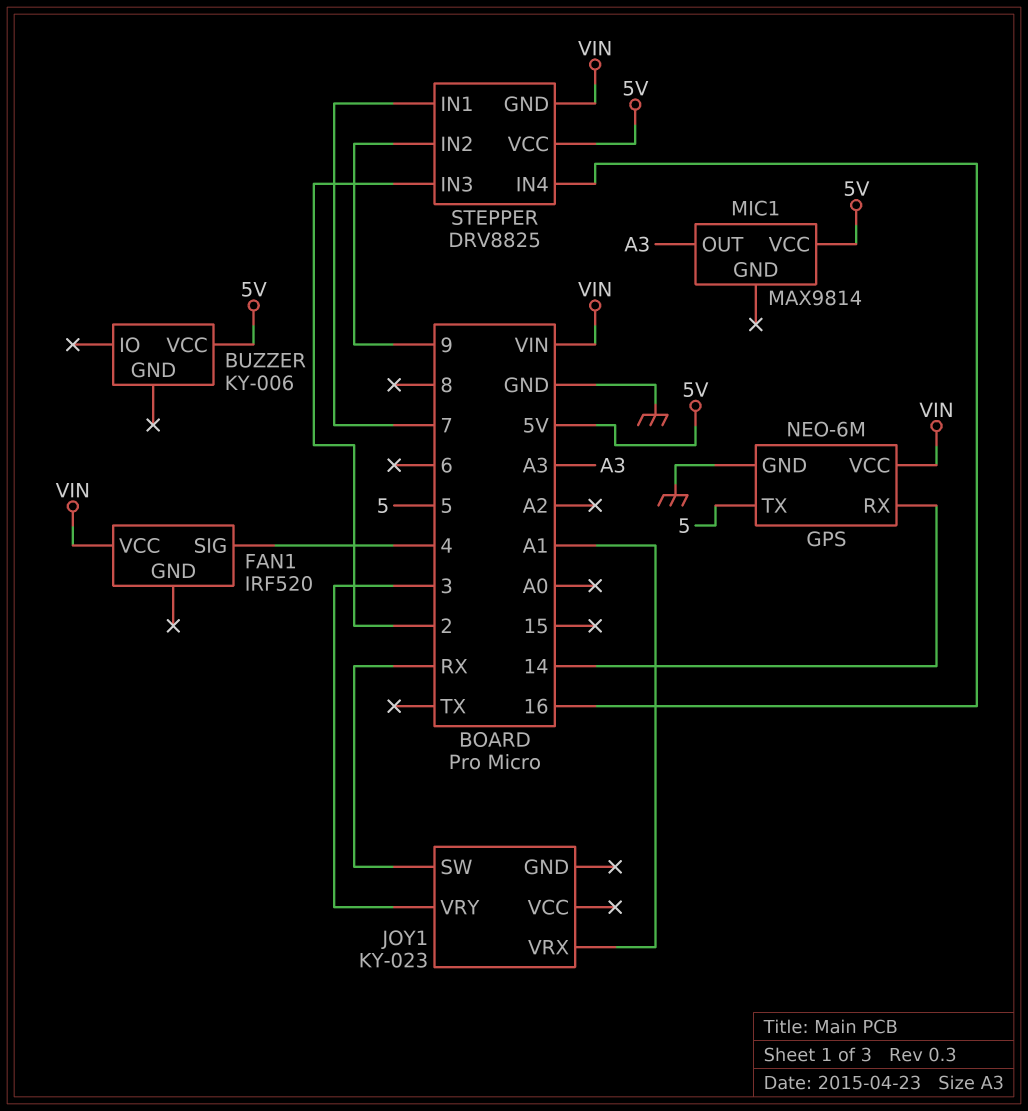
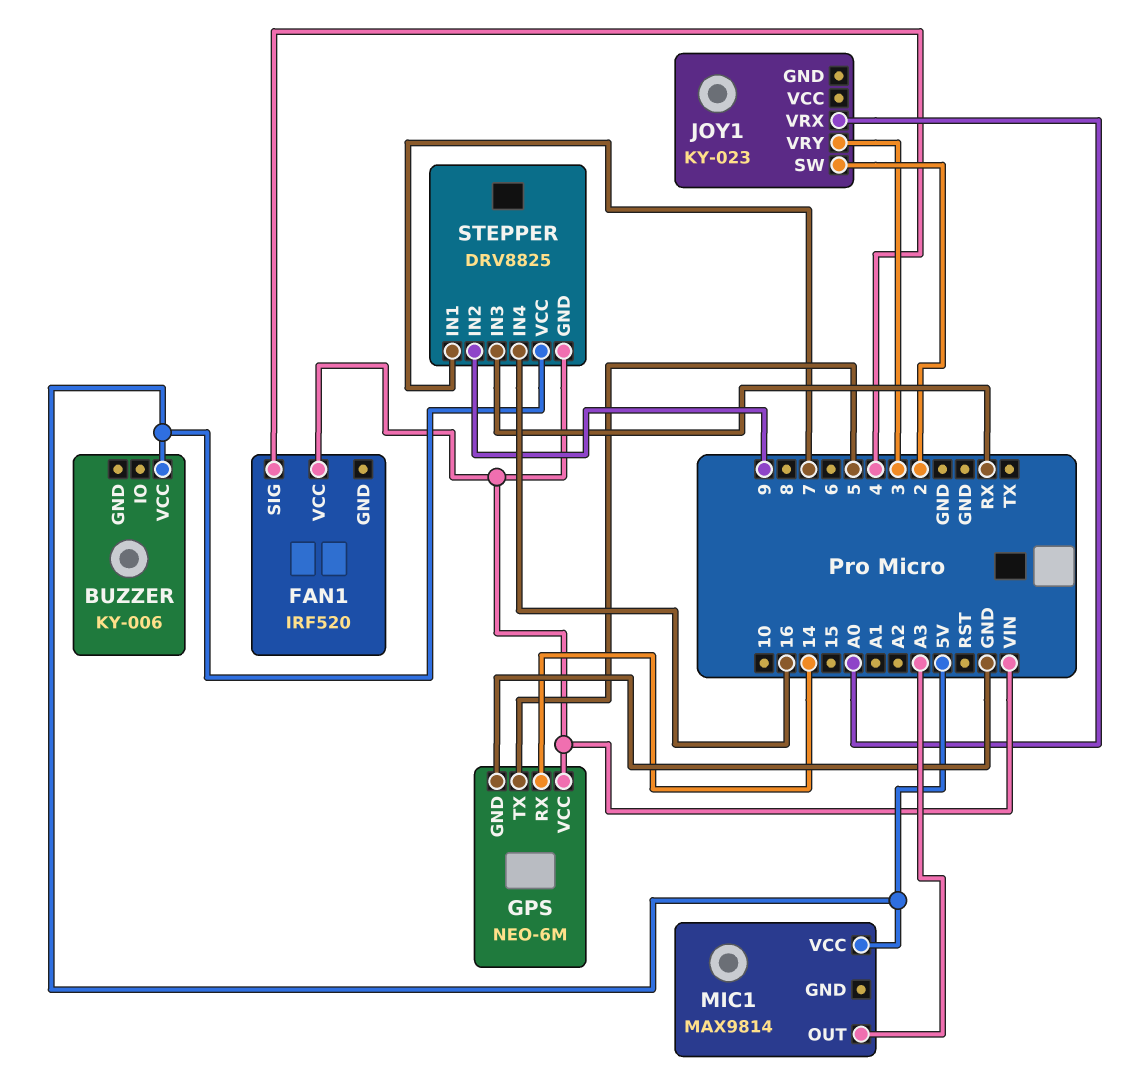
JOY1 pin SW: RX -> 2
JOY1 pin VRX: A1 -> A0
STEPPER pin IN3: 2 -> RX

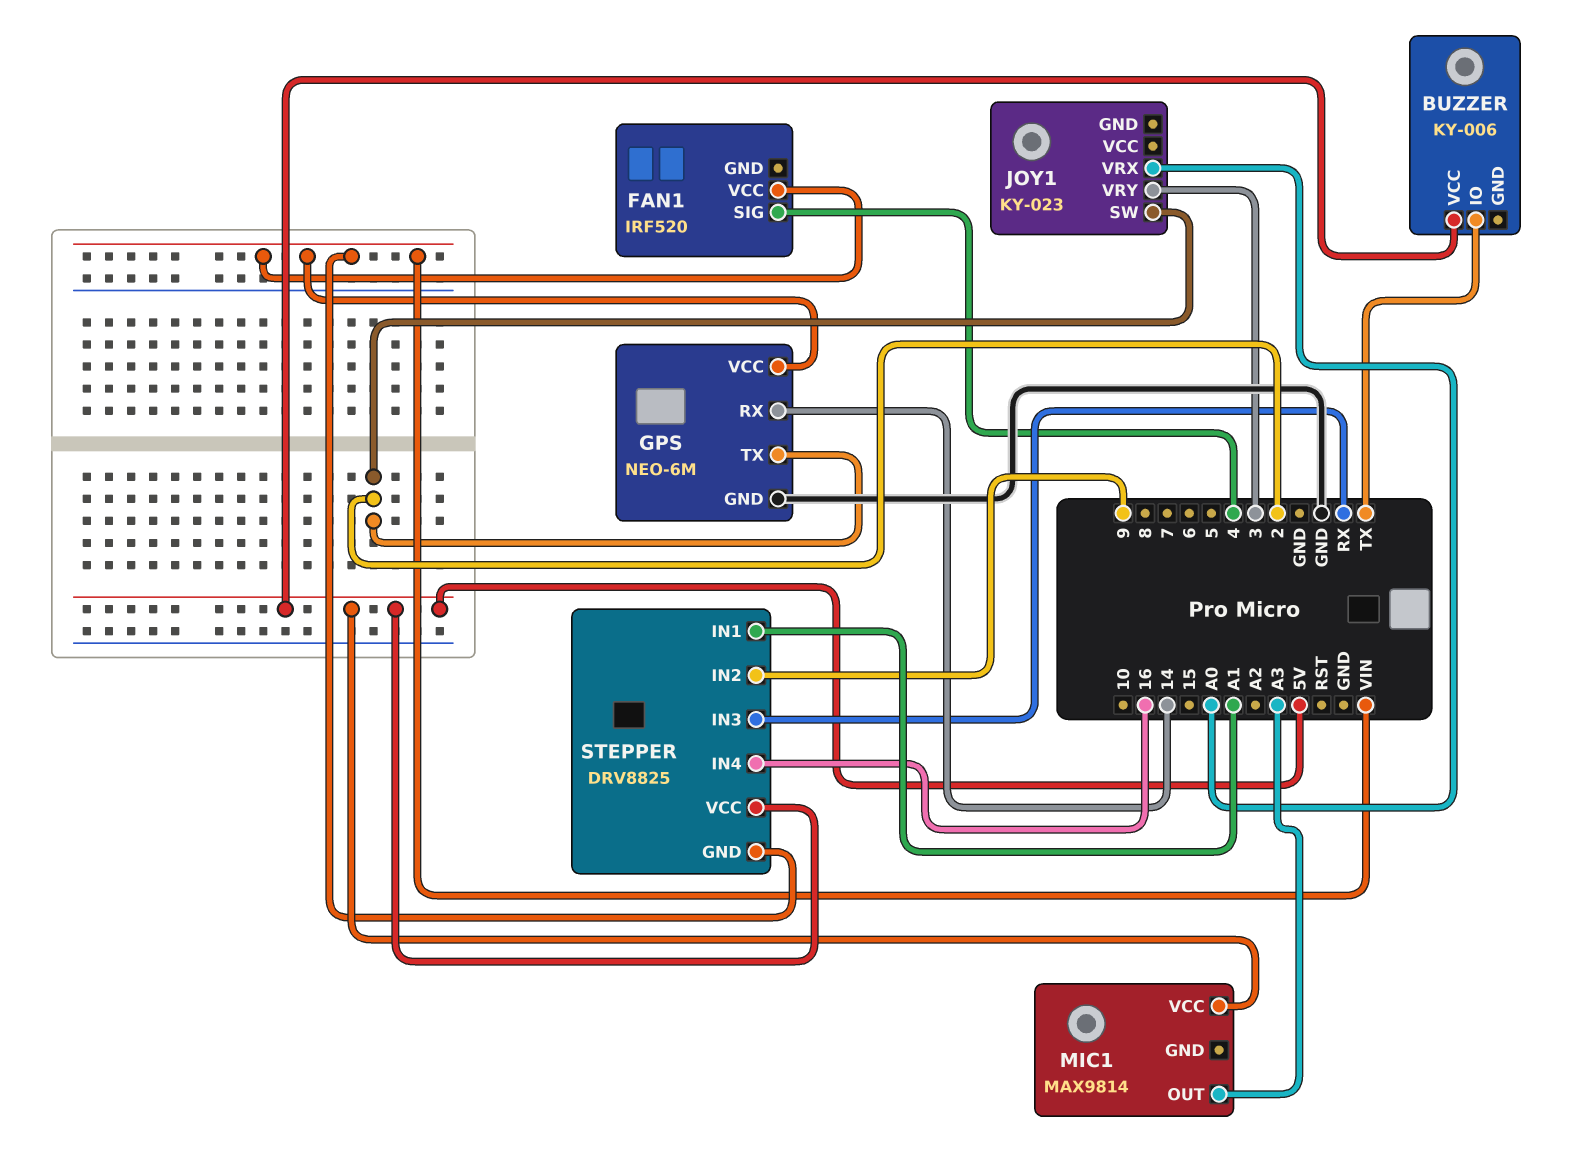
BUZZER pin IO: none -> TX
GPS pin TX: 5 -> 2
STEPPER pin IN1: 7 -> A1

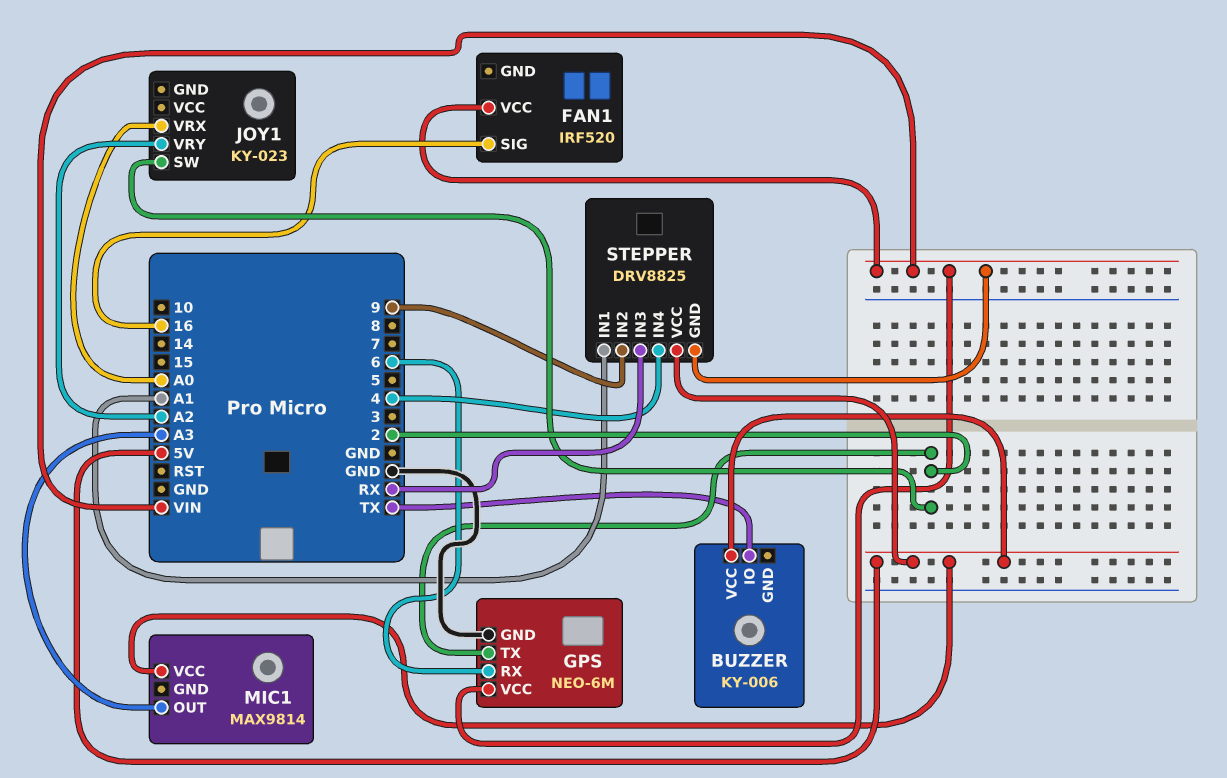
FAN1 pin SIG: 4 -> 16
GPS pin RX: 14 -> 6
JOY1 pin VRY: 3 -> A2
STEPPER pin IN4: 16 -> 4

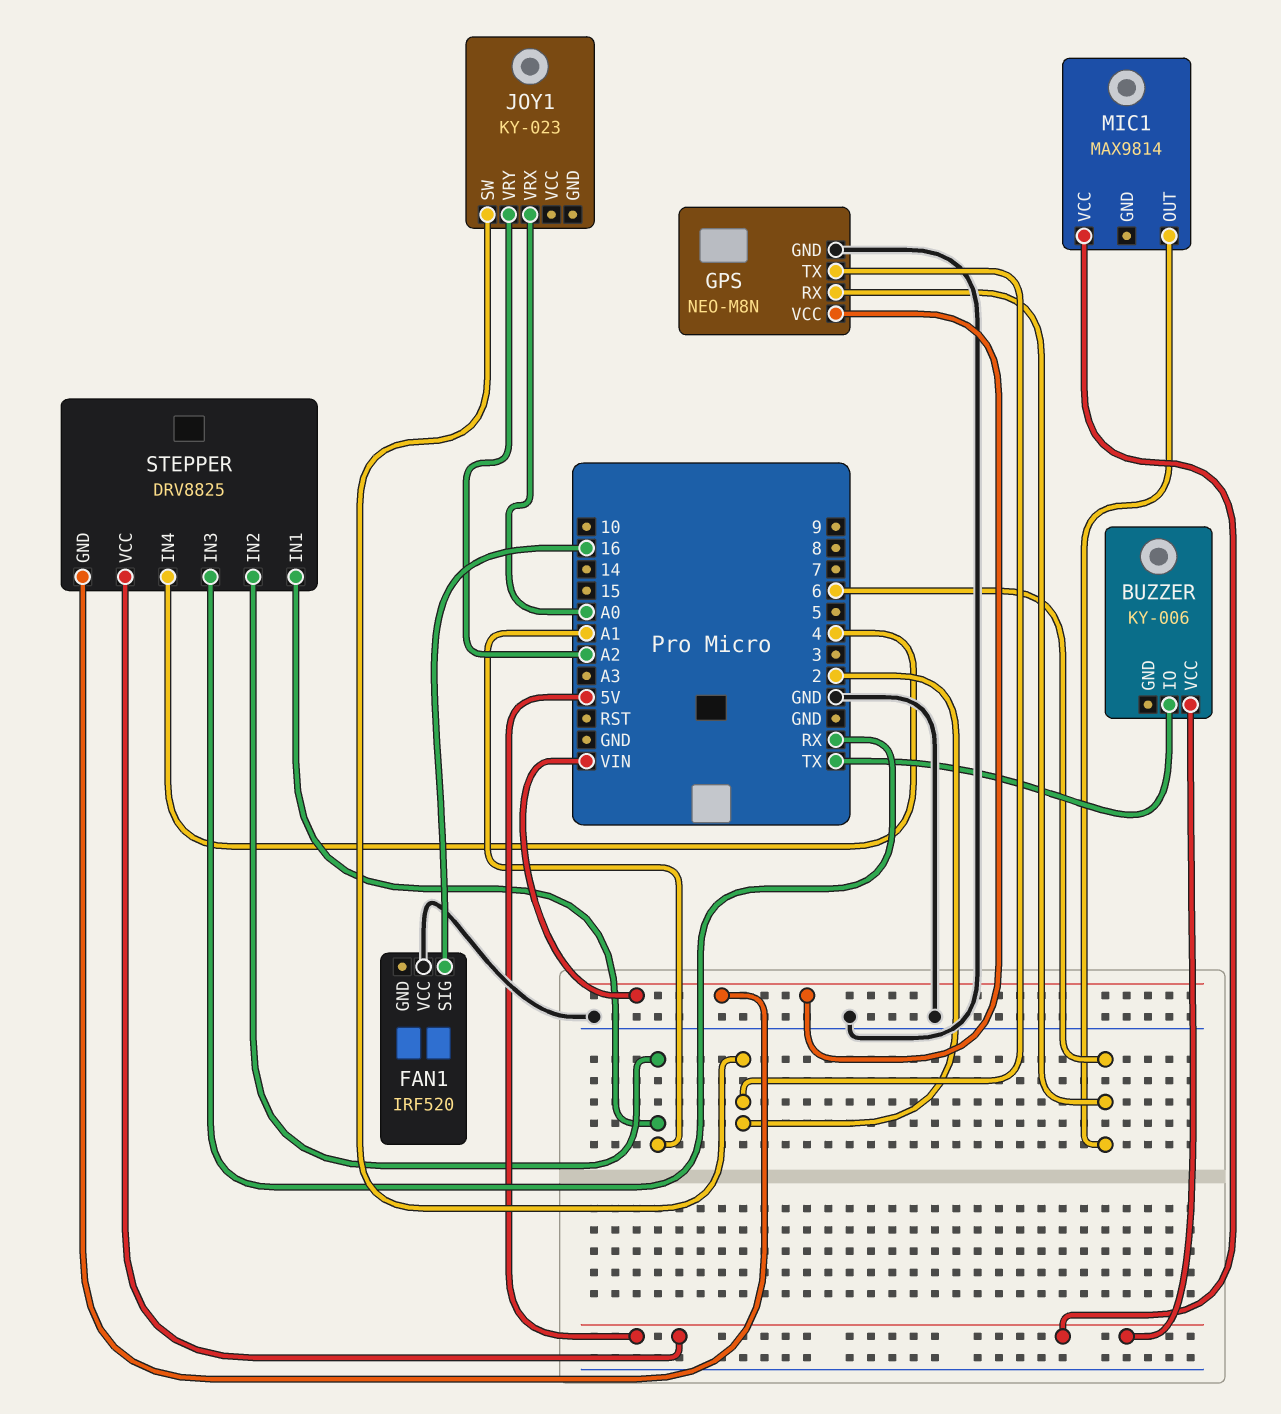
FAN1 pin VCC: VIN -> GND
GPS: NEO-6M -> NEO-M8N
MIC1 pin OUT: A3 -> 6
STEPPER pin IN2: 9 -> A1

